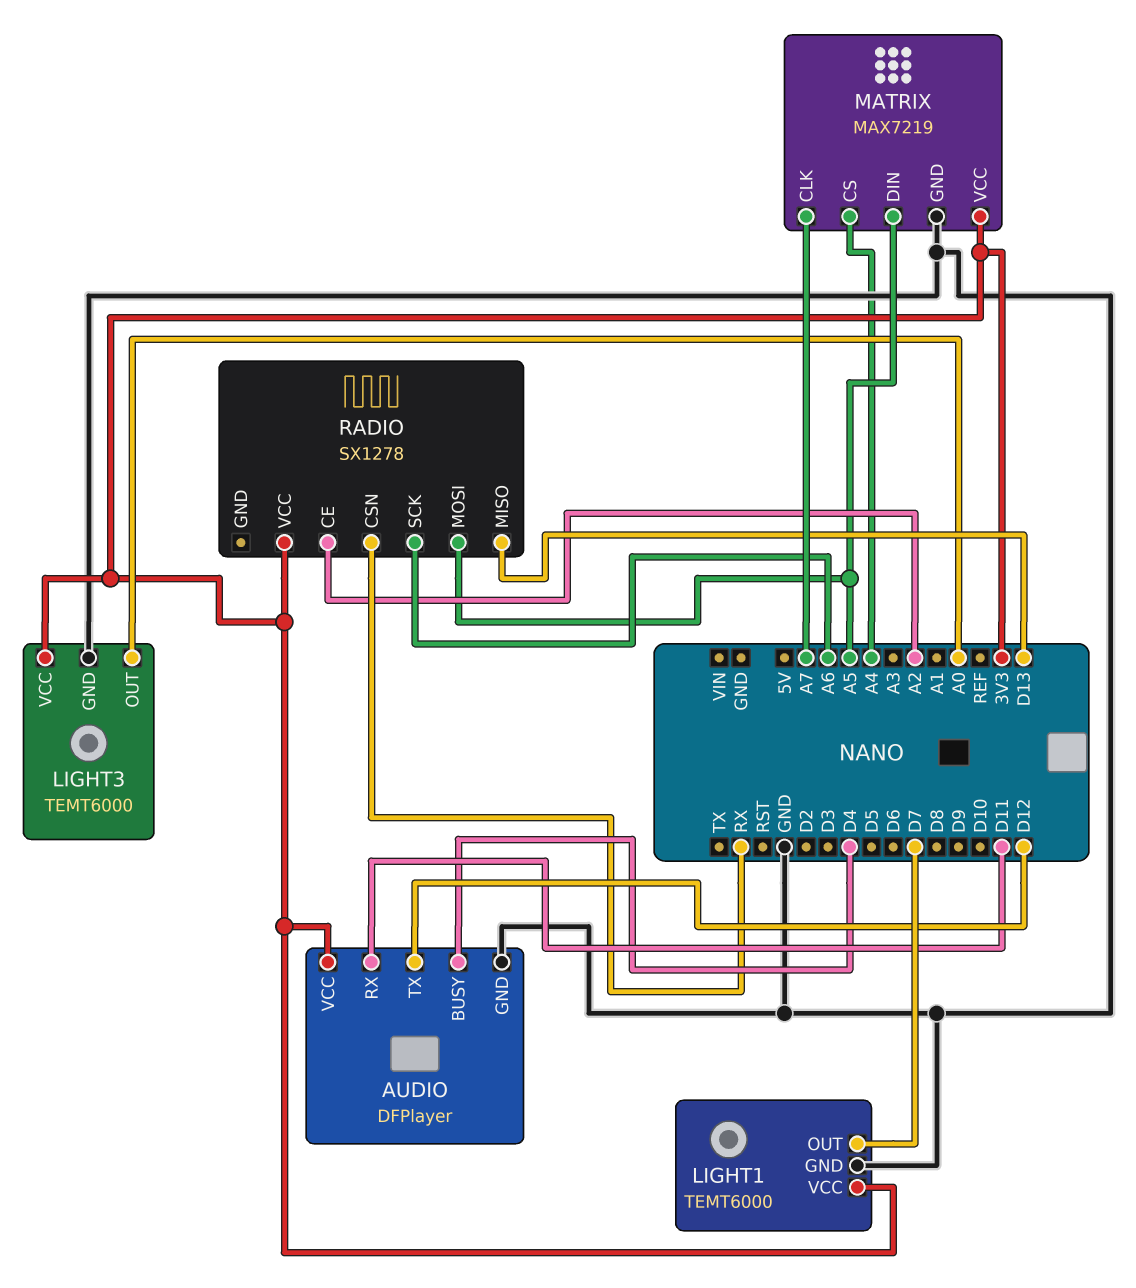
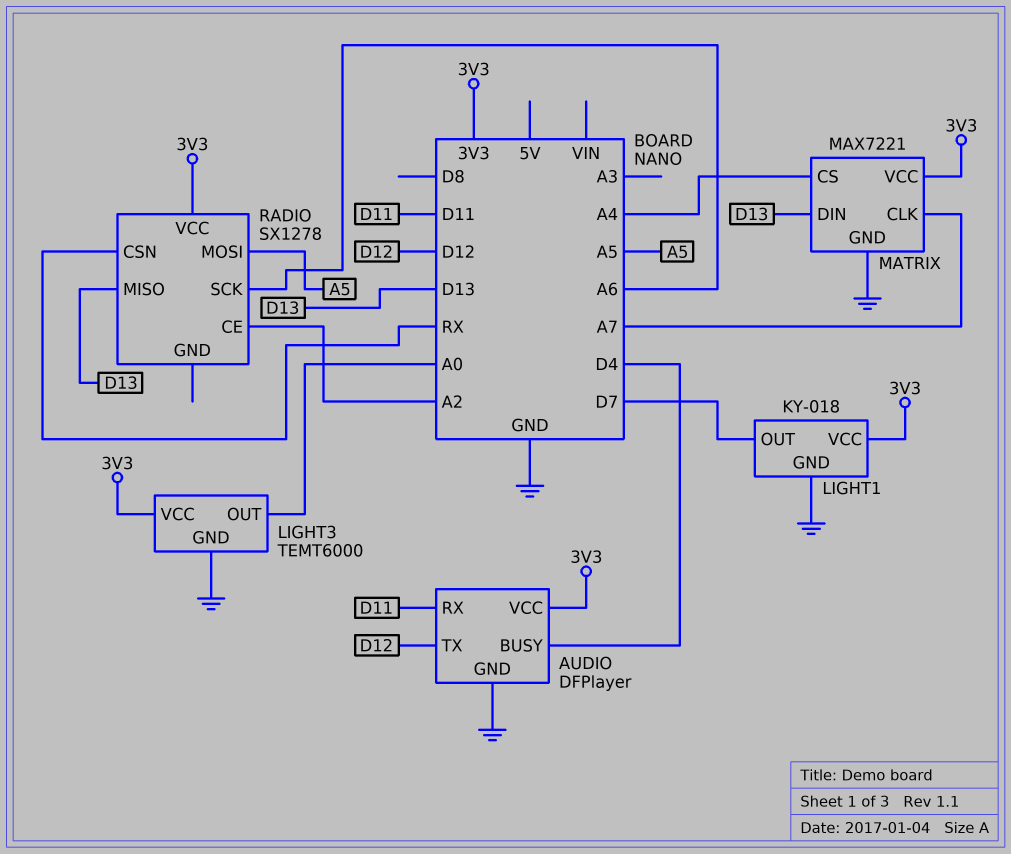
LIGHT1: TEMT6000 -> KY-018
MATRIX: MAX7219 -> MAX7221
MATRIX pin DIN: A5 -> D13

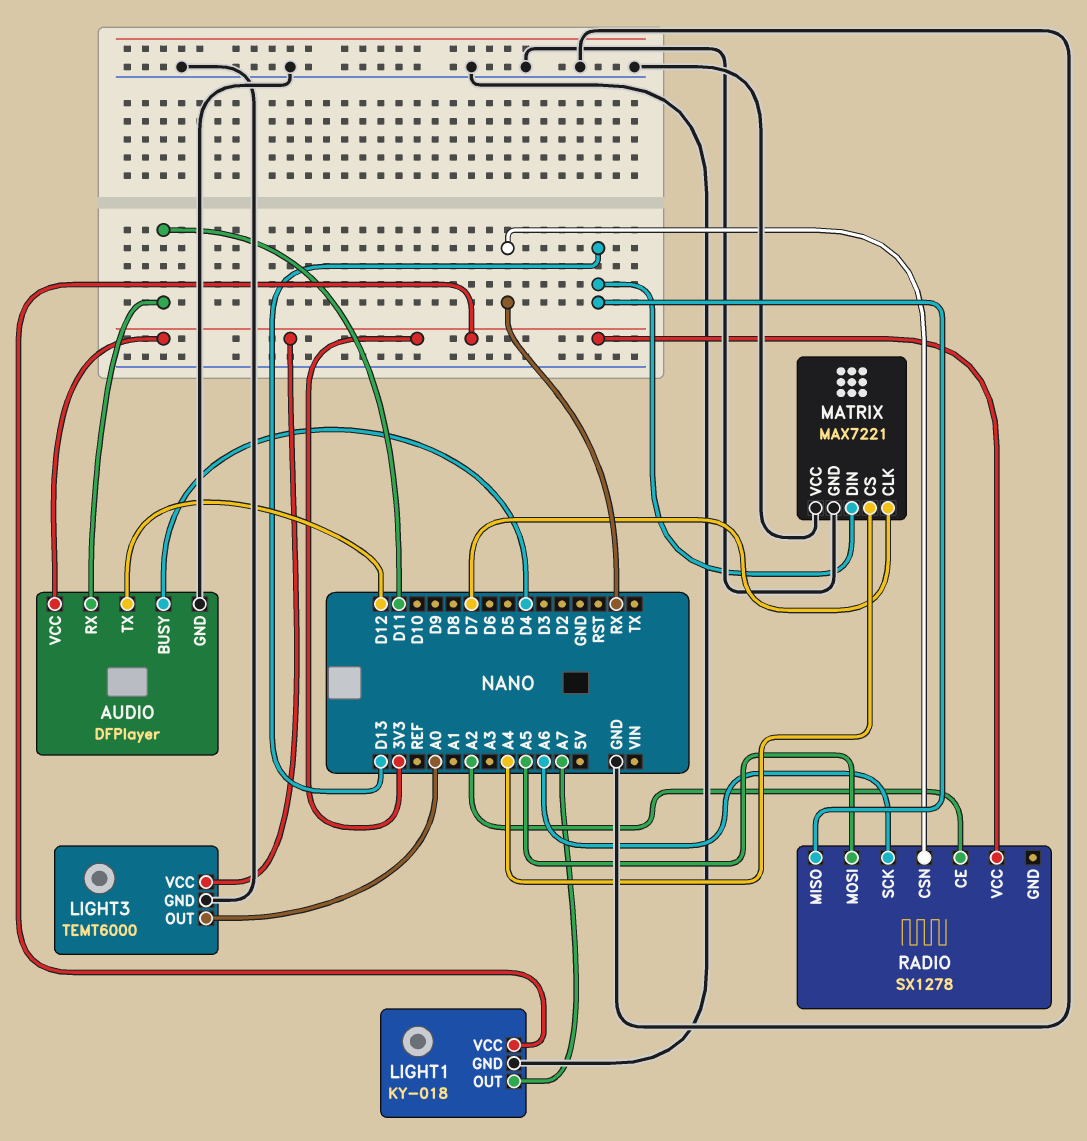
LIGHT1 pin OUT: D7 -> A7
MATRIX pin CLK: A7 -> D7
MATRIX pin VCC: 3V3 -> GND

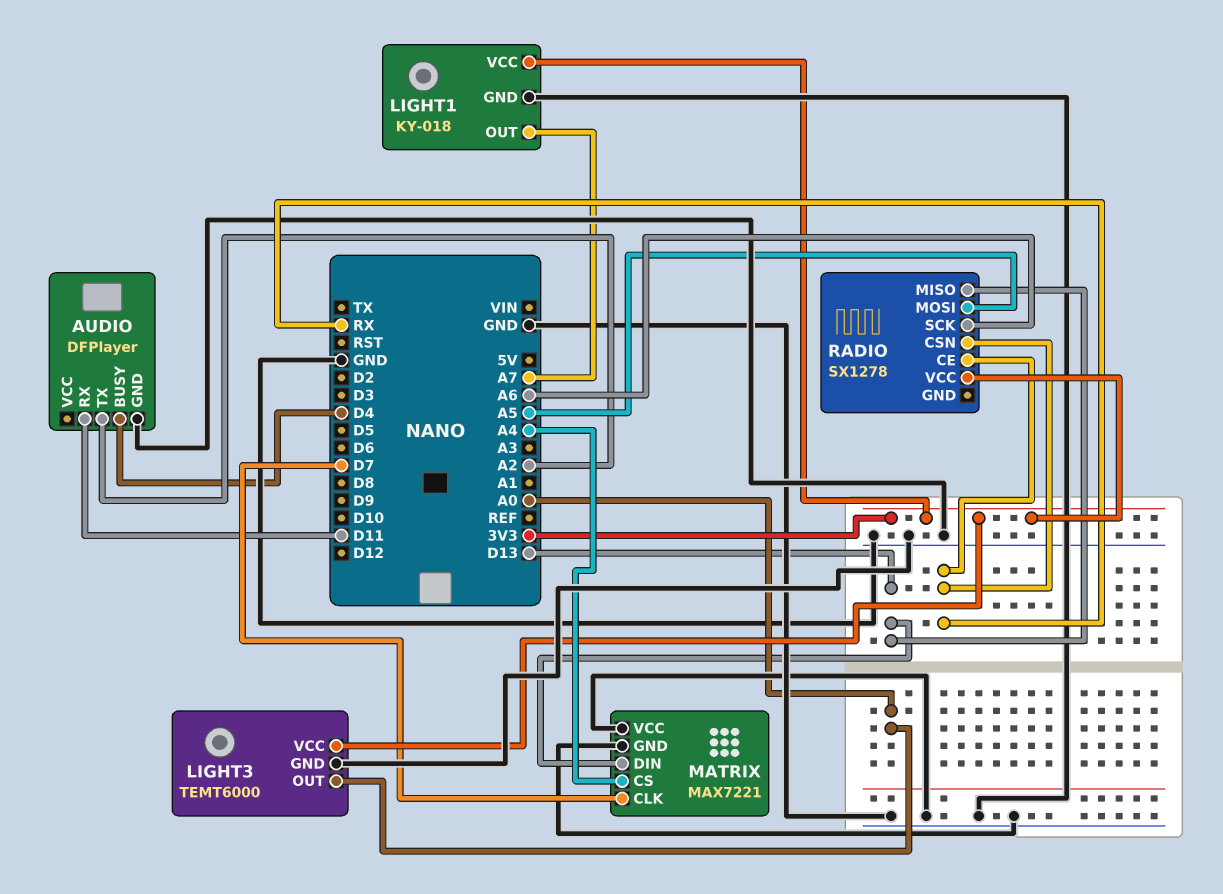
AUDIO pin TX: D12 -> A2
AUDIO pin VCC: 3V3 -> none
RADIO pin CE: A2 -> RX

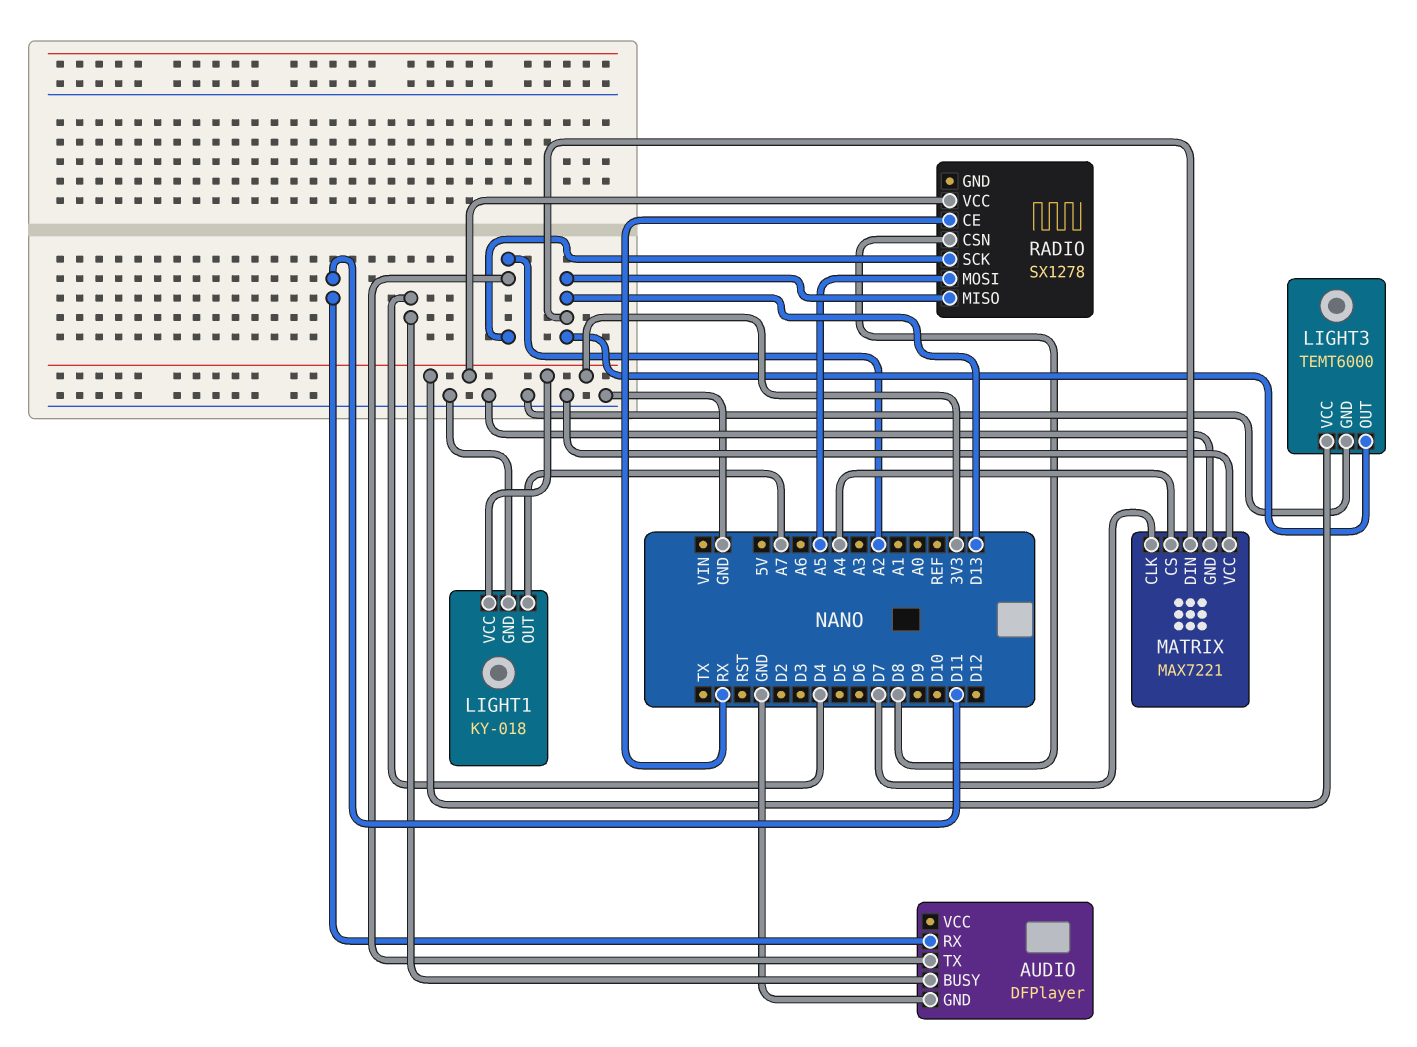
LIGHT3 pin OUT: A0 -> D13
RADIO pin CSN: RX -> D8
RADIO pin SCK: A6 -> A2

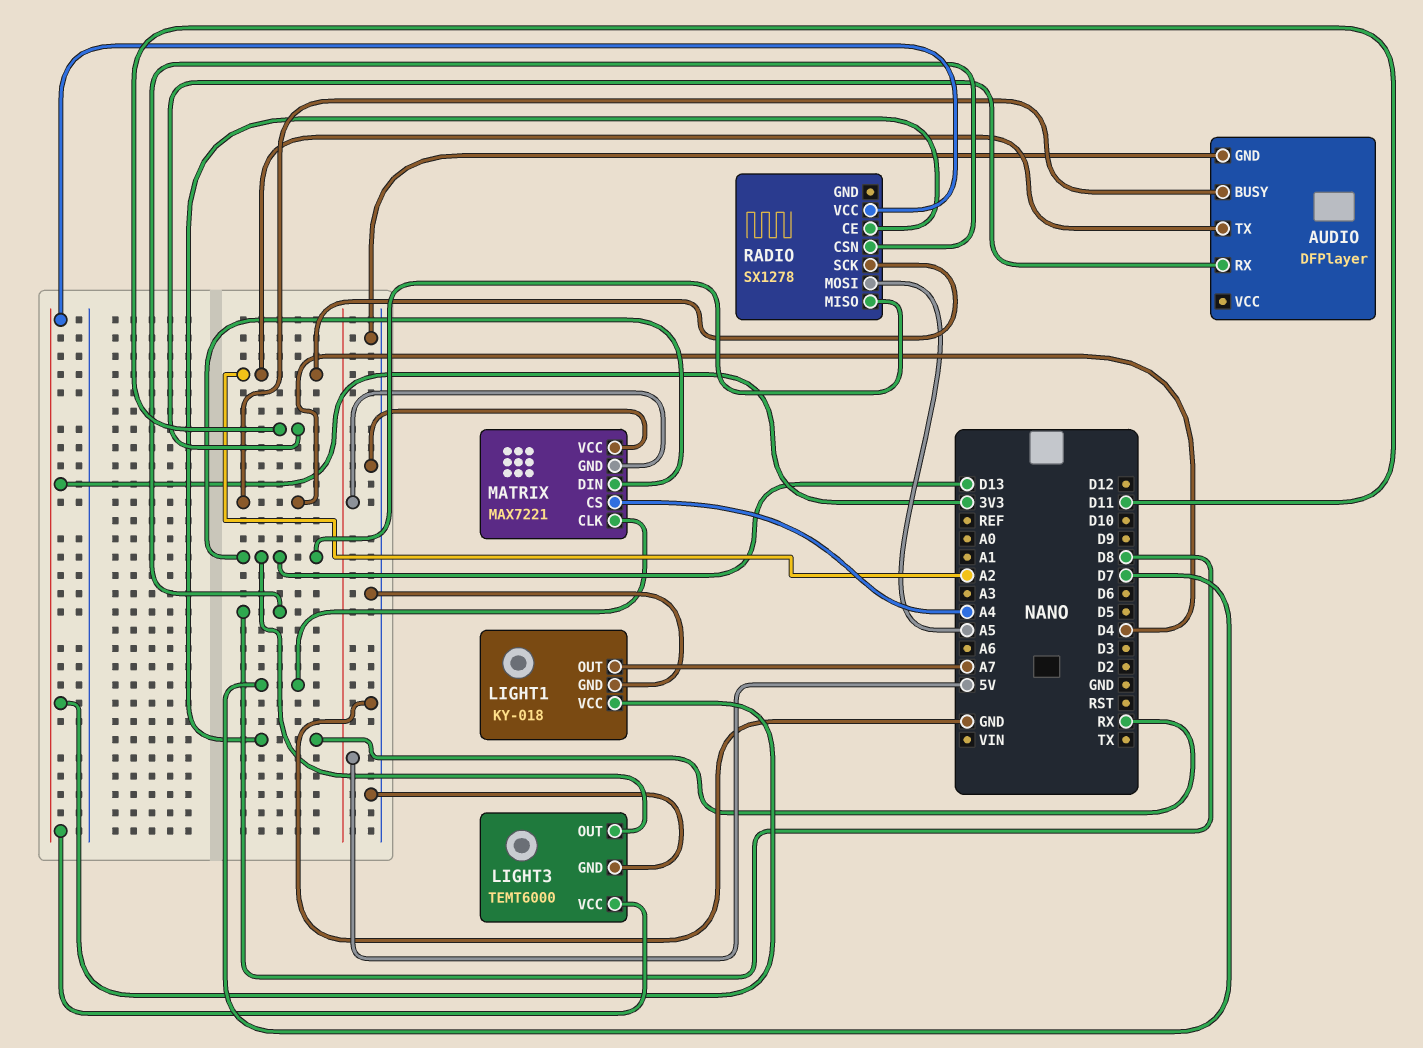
MATRIX pin GND: GND -> 5V

